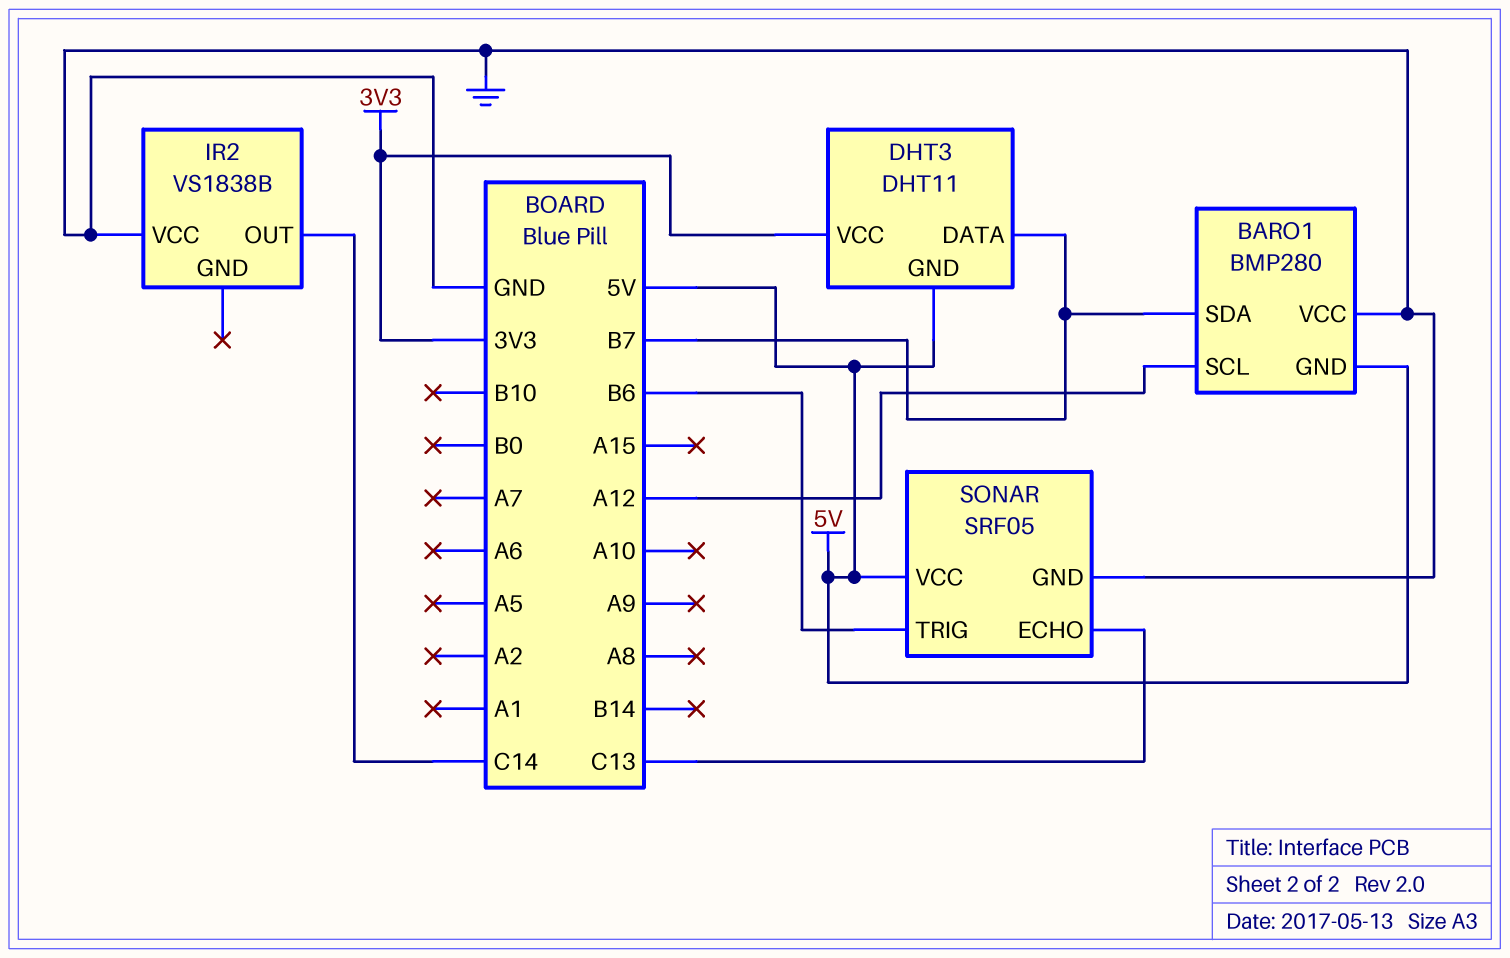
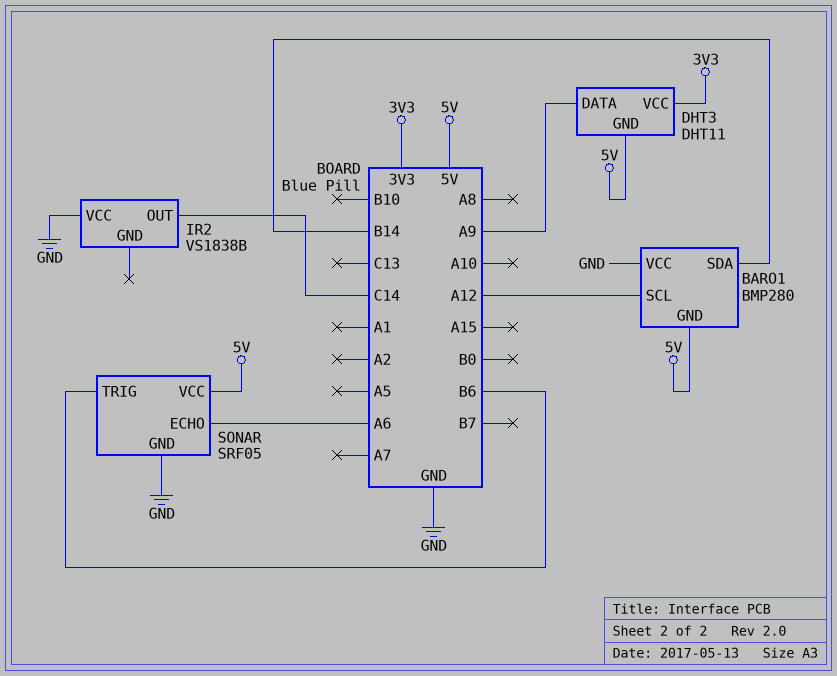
BARO1 pin SDA: B7 -> B14
DHT3 pin DATA: B7 -> A9
SONAR pin ECHO: C13 -> A6

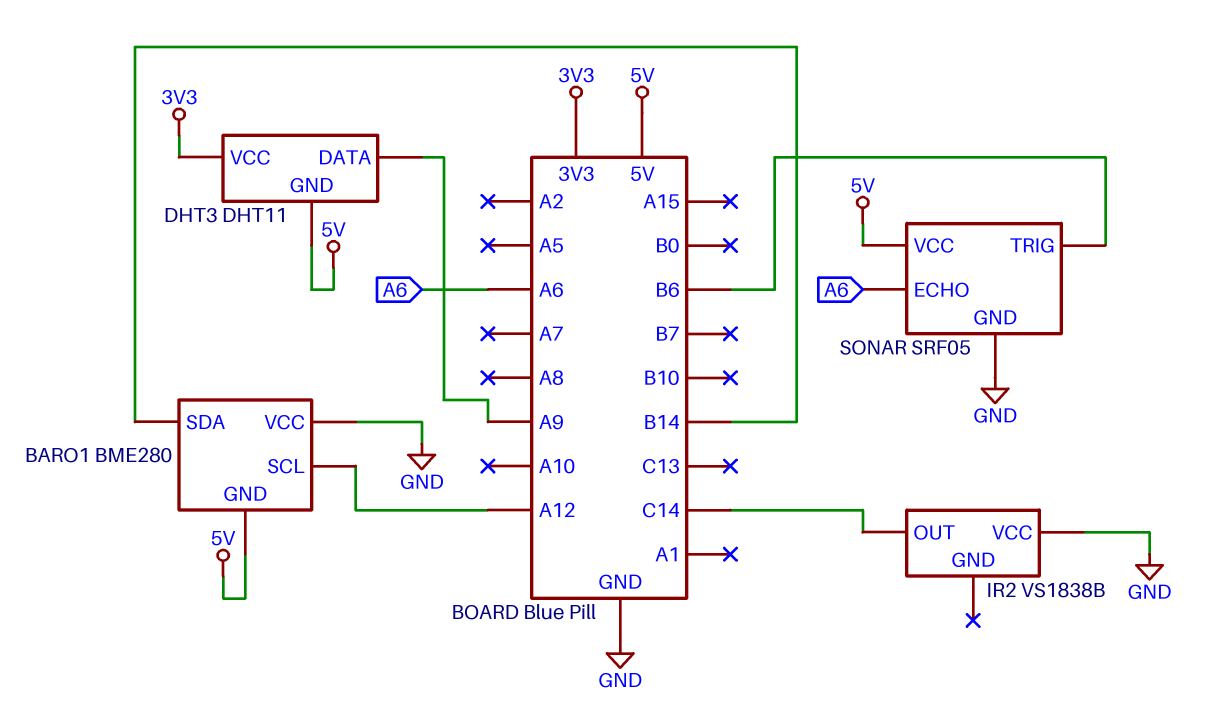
BARO1: BMP280 -> BME280

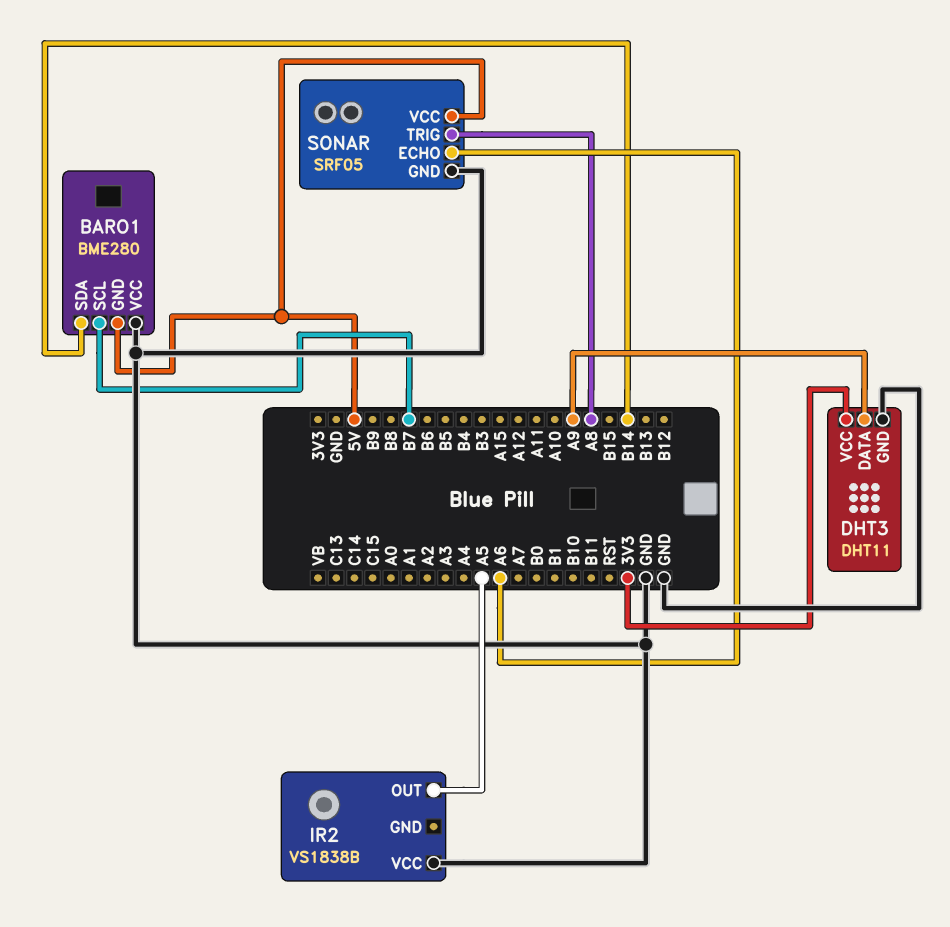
BARO1 pin SCL: A12 -> B7
DHT3 pin GND: 5V -> GND
IR2 pin OUT: C14 -> A5
SONAR pin TRIG: B6 -> A8

